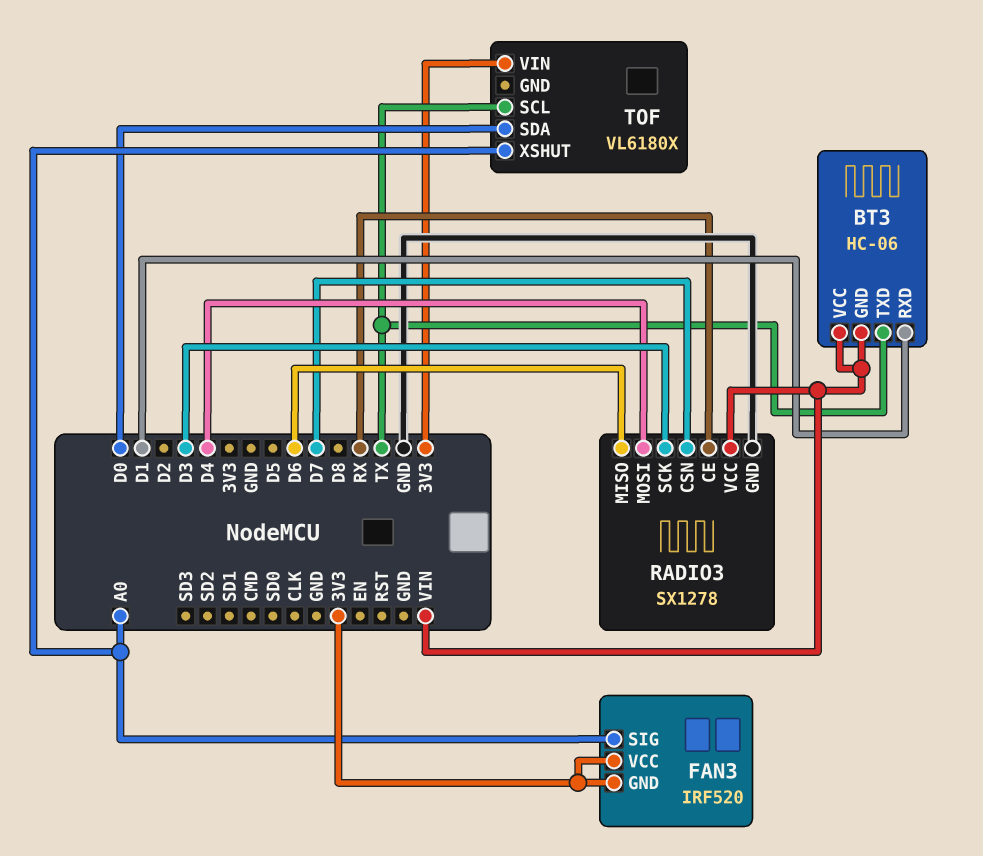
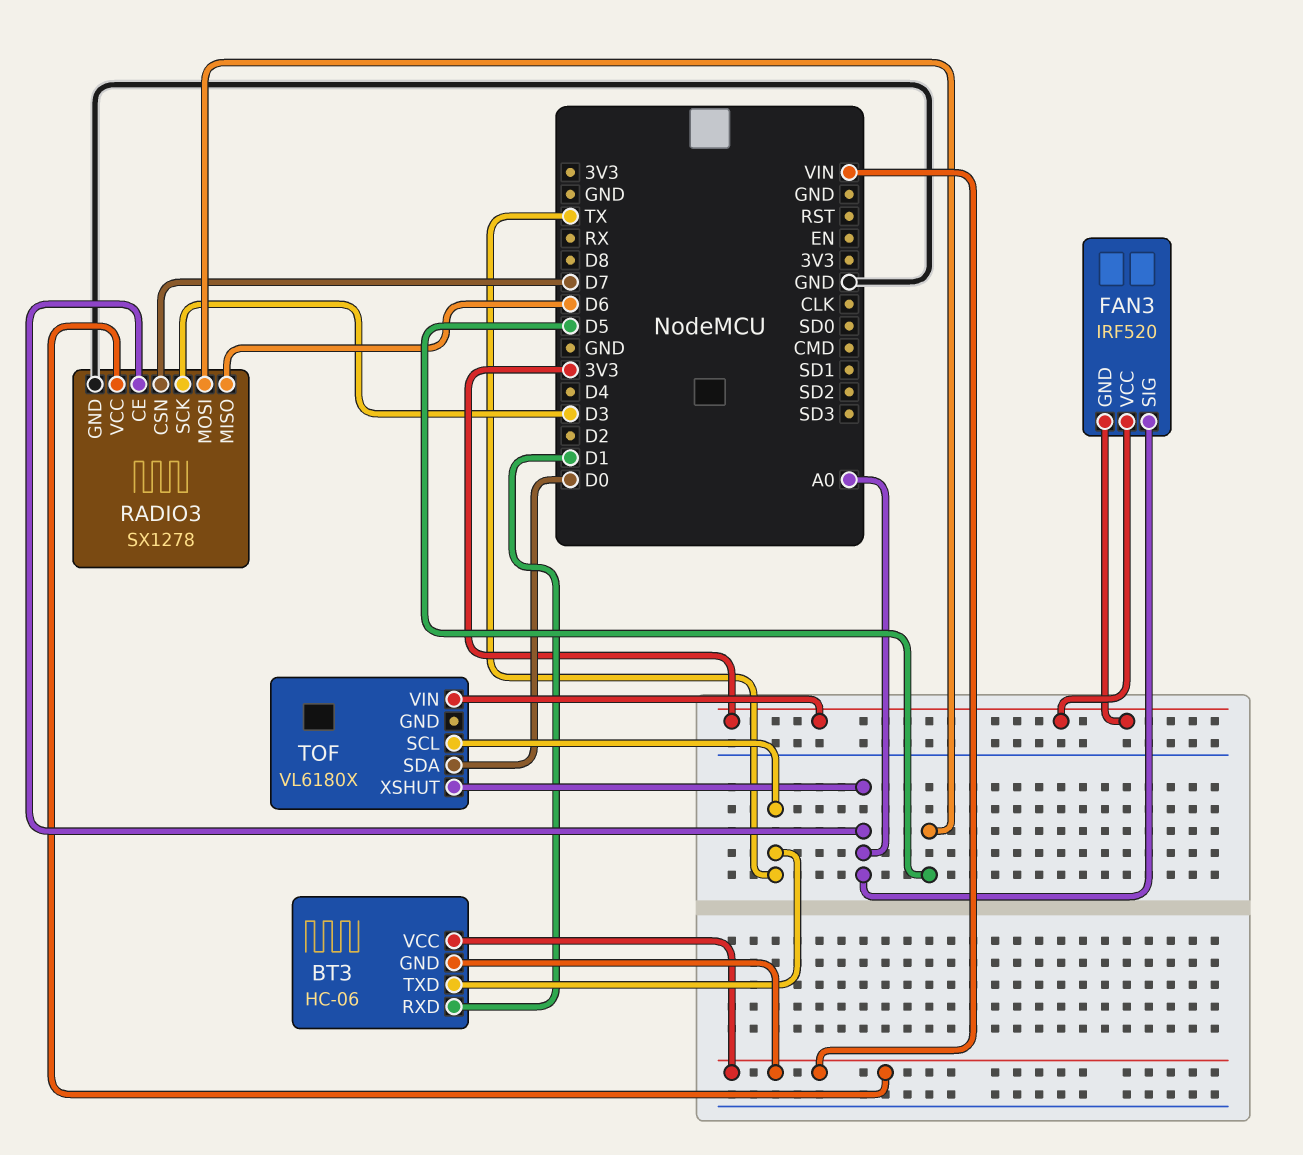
RADIO3 pin CE: RX -> A0
RADIO3 pin MOSI: D4 -> D5

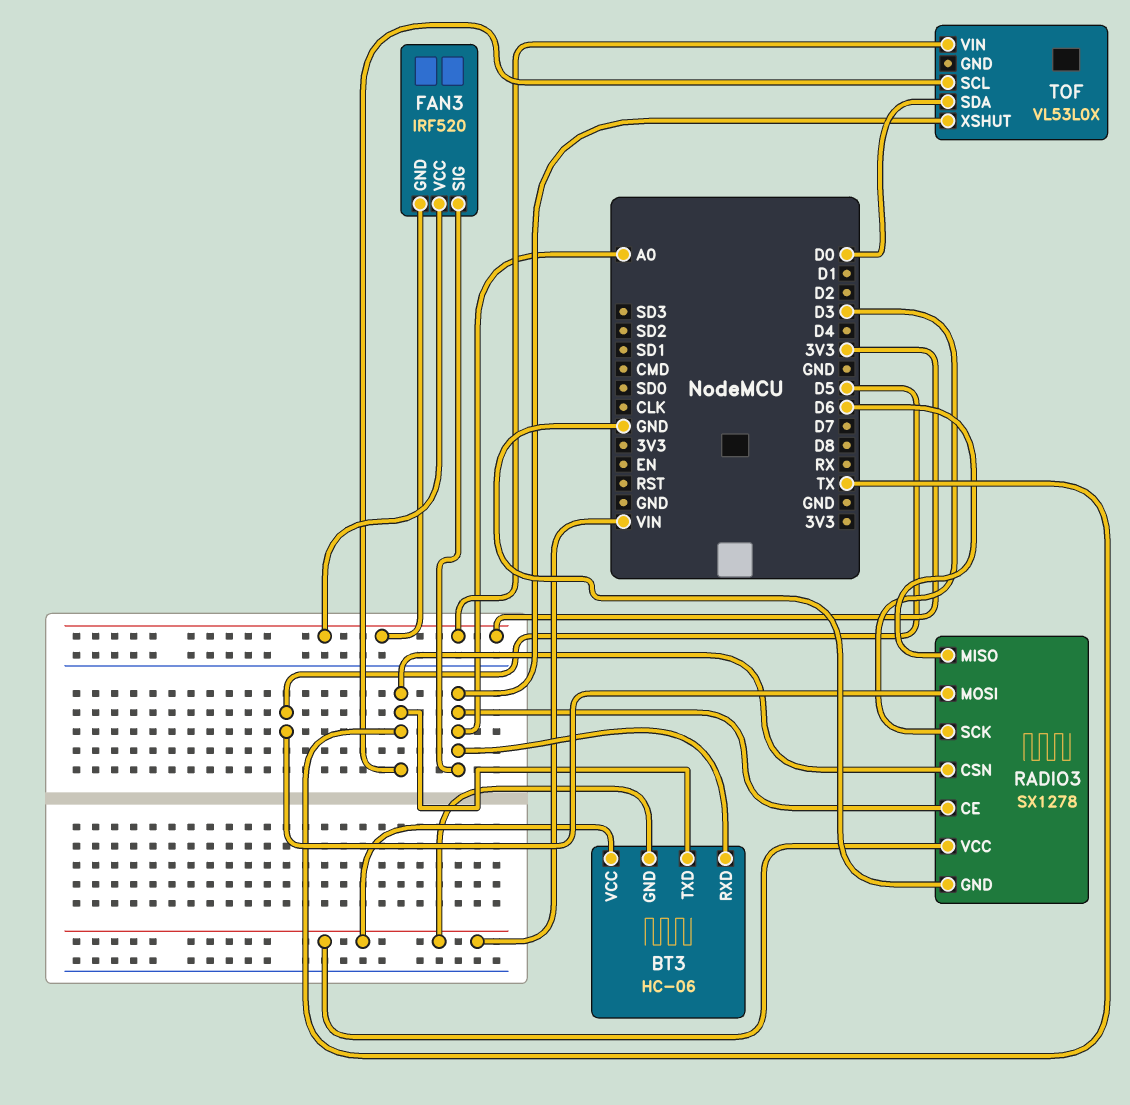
BT3 pin RXD: D1 -> A0
RADIO3 pin CSN: D7 -> TX
TOF: VL6180X -> VL53L0X

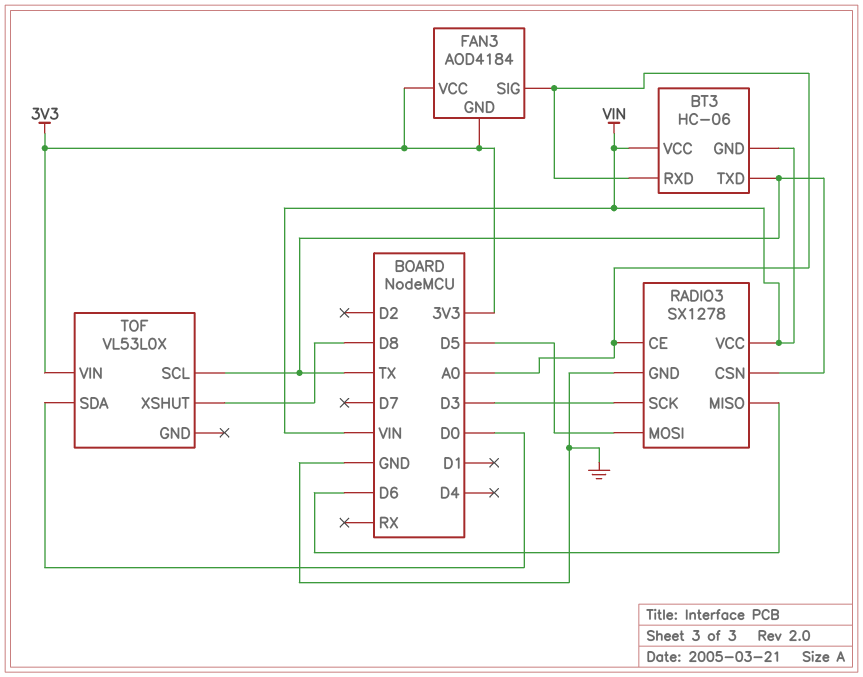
FAN3: IRF520 -> AOD4184
TOF pin XSHUT: A0 -> D8

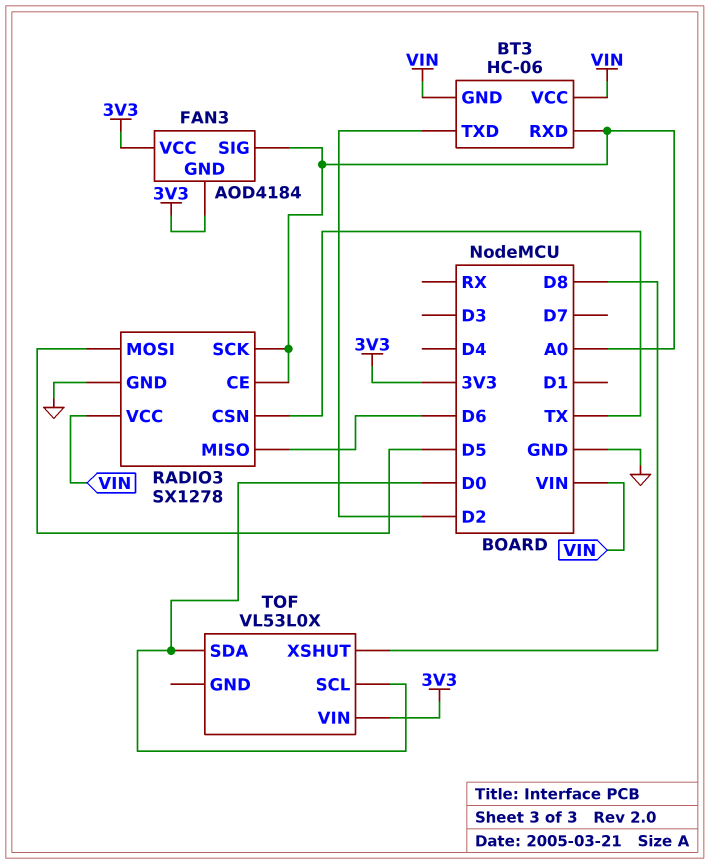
BT3 pin TXD: TX -> D2
RADIO3 pin SCK: D3 -> A0
TOF pin SCL: TX -> D0

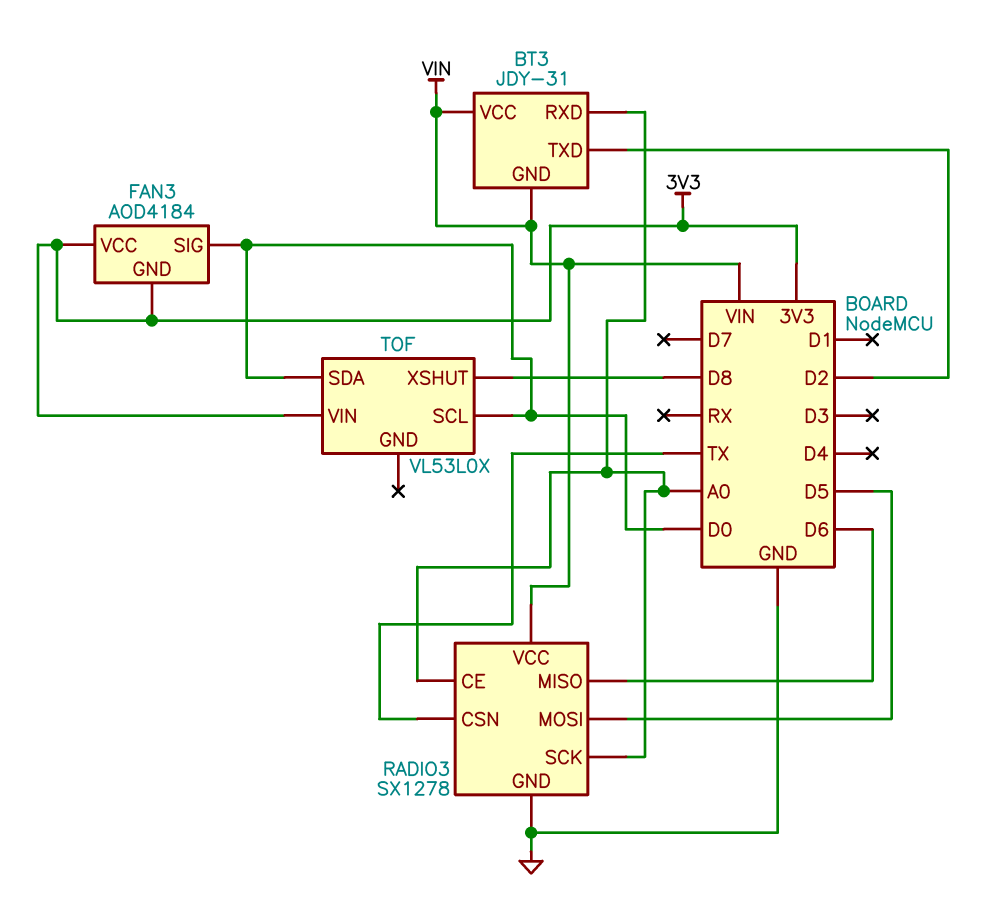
BT3: HC-06 -> JDY-31
FAN3 pin SIG: A0 -> D0

